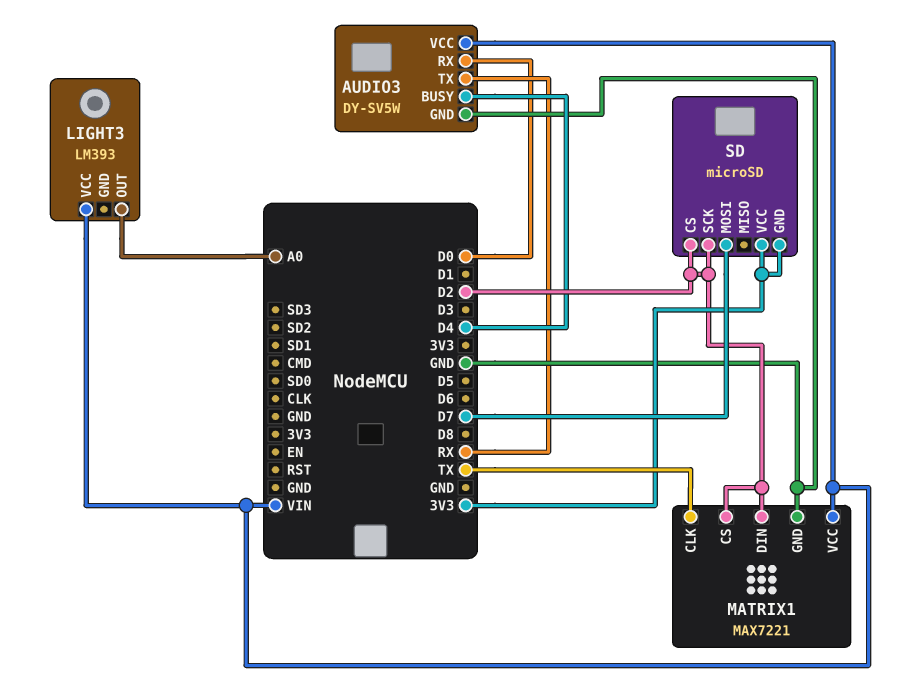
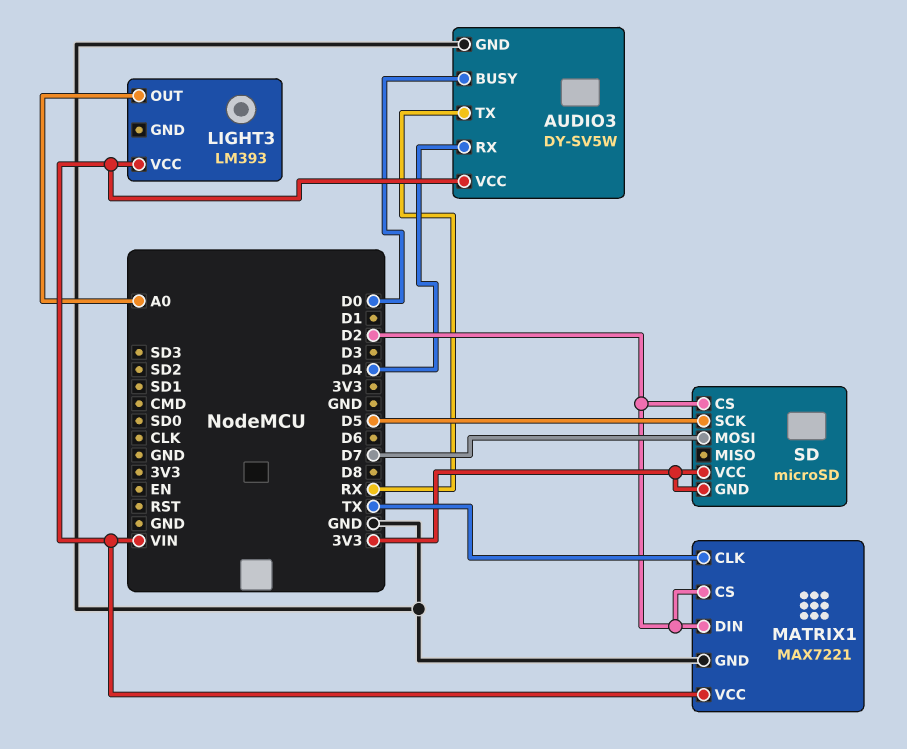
AUDIO3 pin BUSY: D4 -> D0
AUDIO3 pin RX: D0 -> D4
SD pin SCK: D2 -> D5

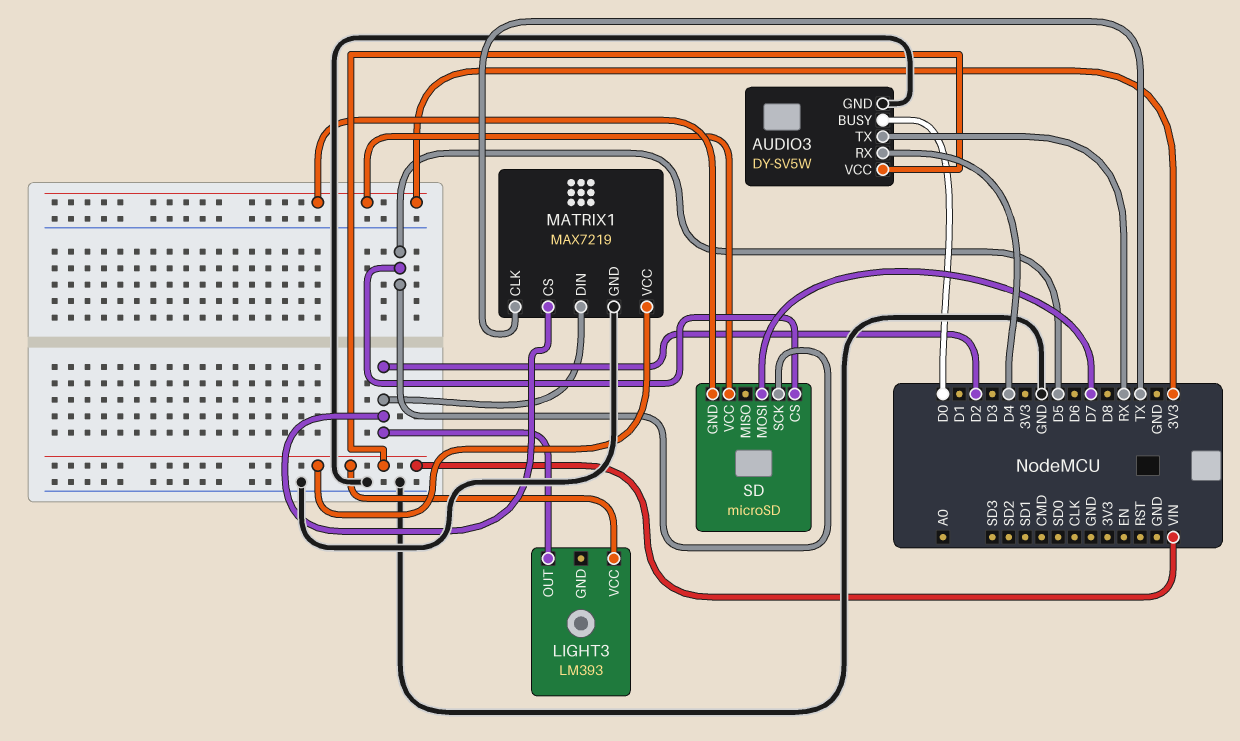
LIGHT3 pin OUT: A0 -> D2
MATRIX1: MAX7221 -> MAX7219
SD pin CS: D2 -> D5

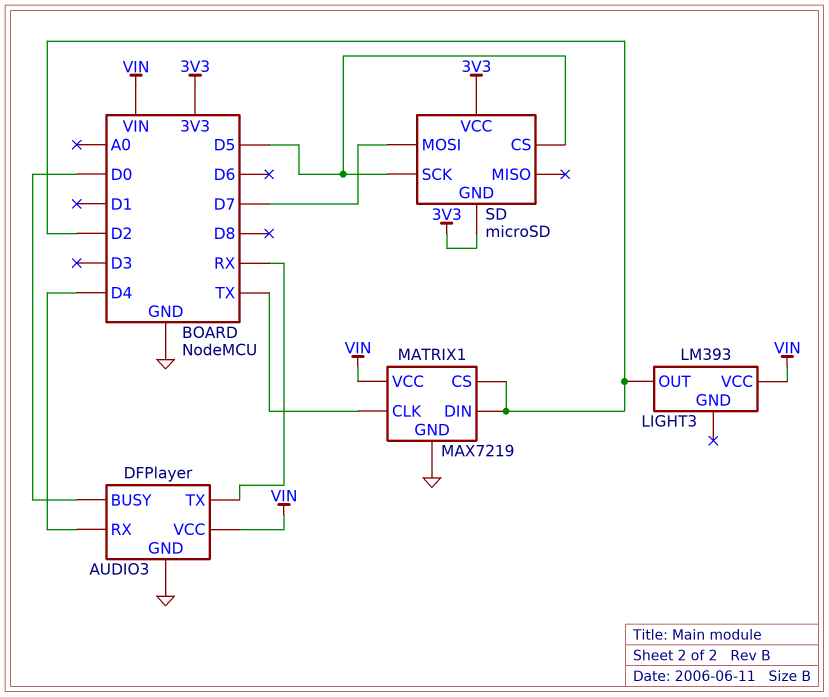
AUDIO3: DY-SV5W -> DFPlayer

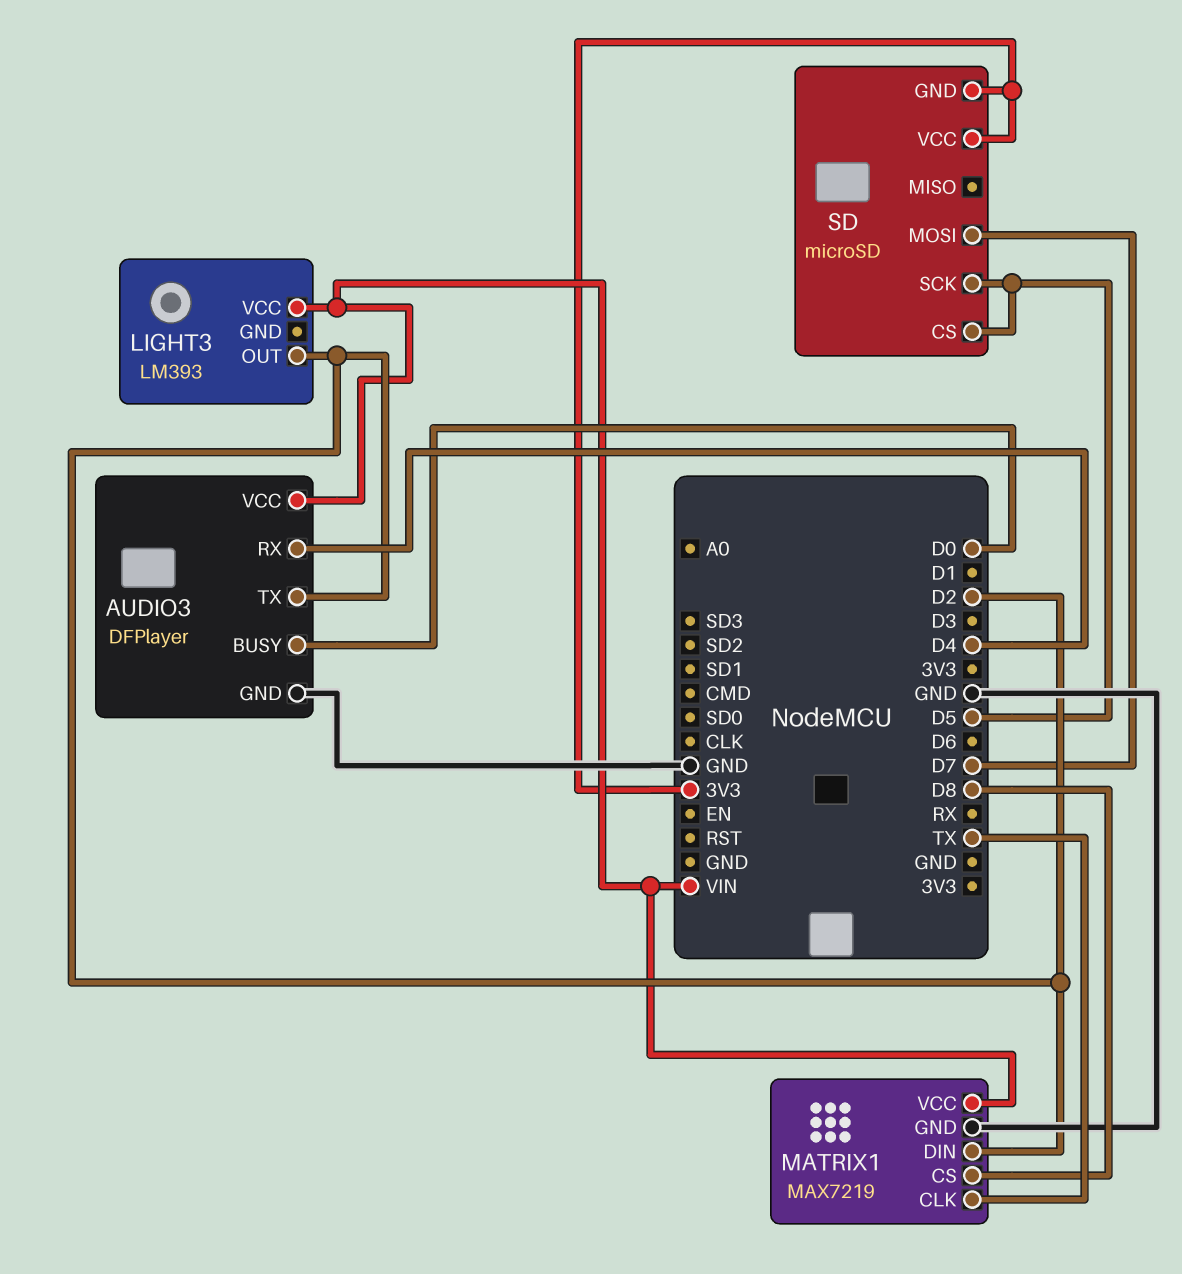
AUDIO3 pin TX: RX -> D2
MATRIX1 pin CS: D2 -> D8

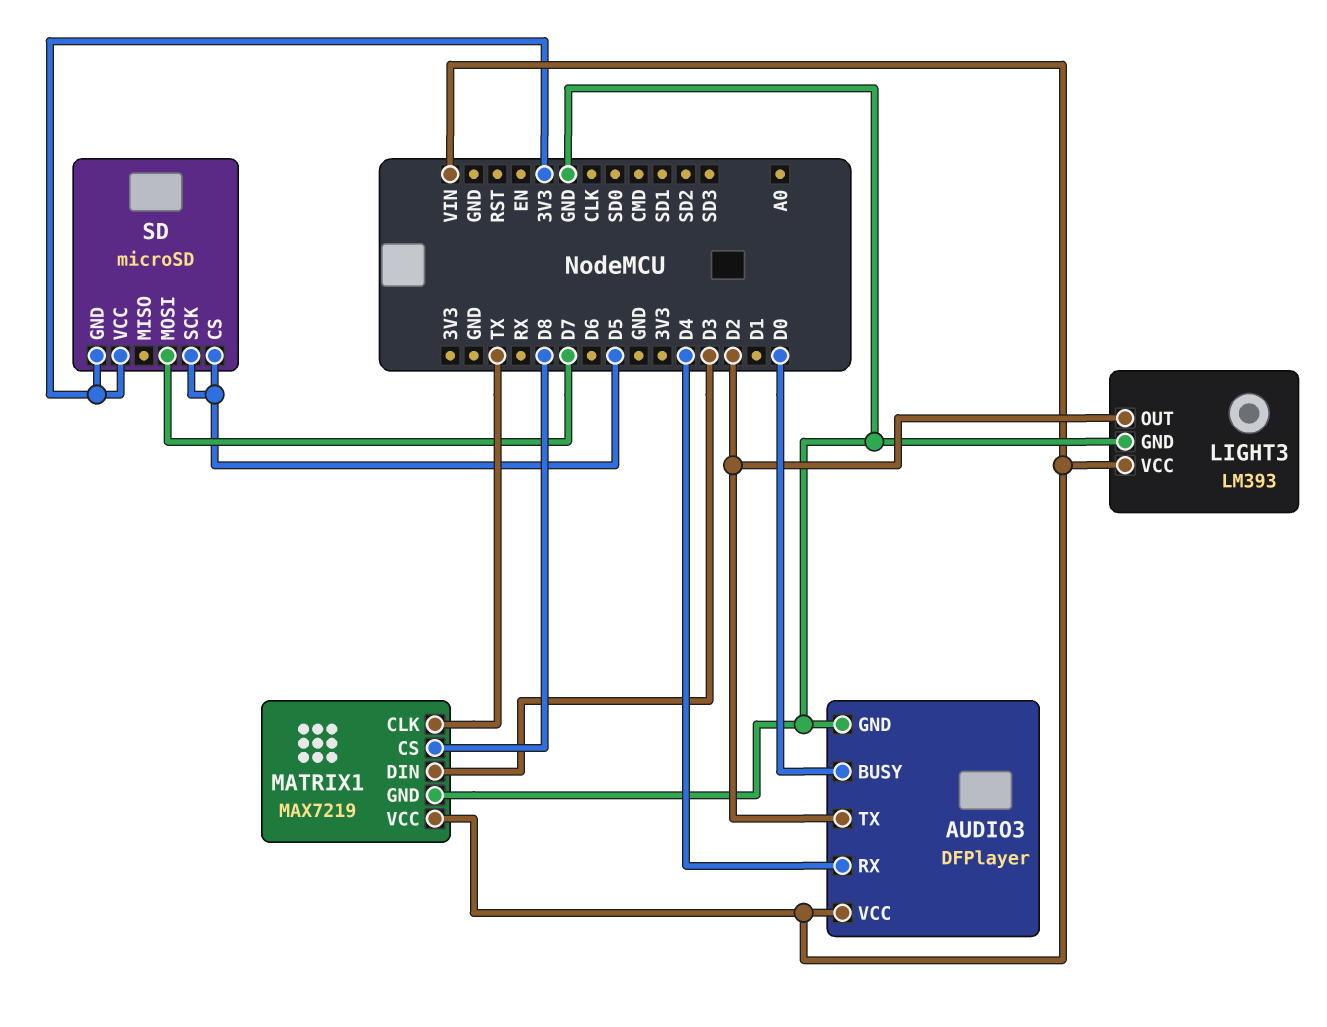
LIGHT3 pin GND: none -> GND
MATRIX1 pin DIN: D2 -> D3

